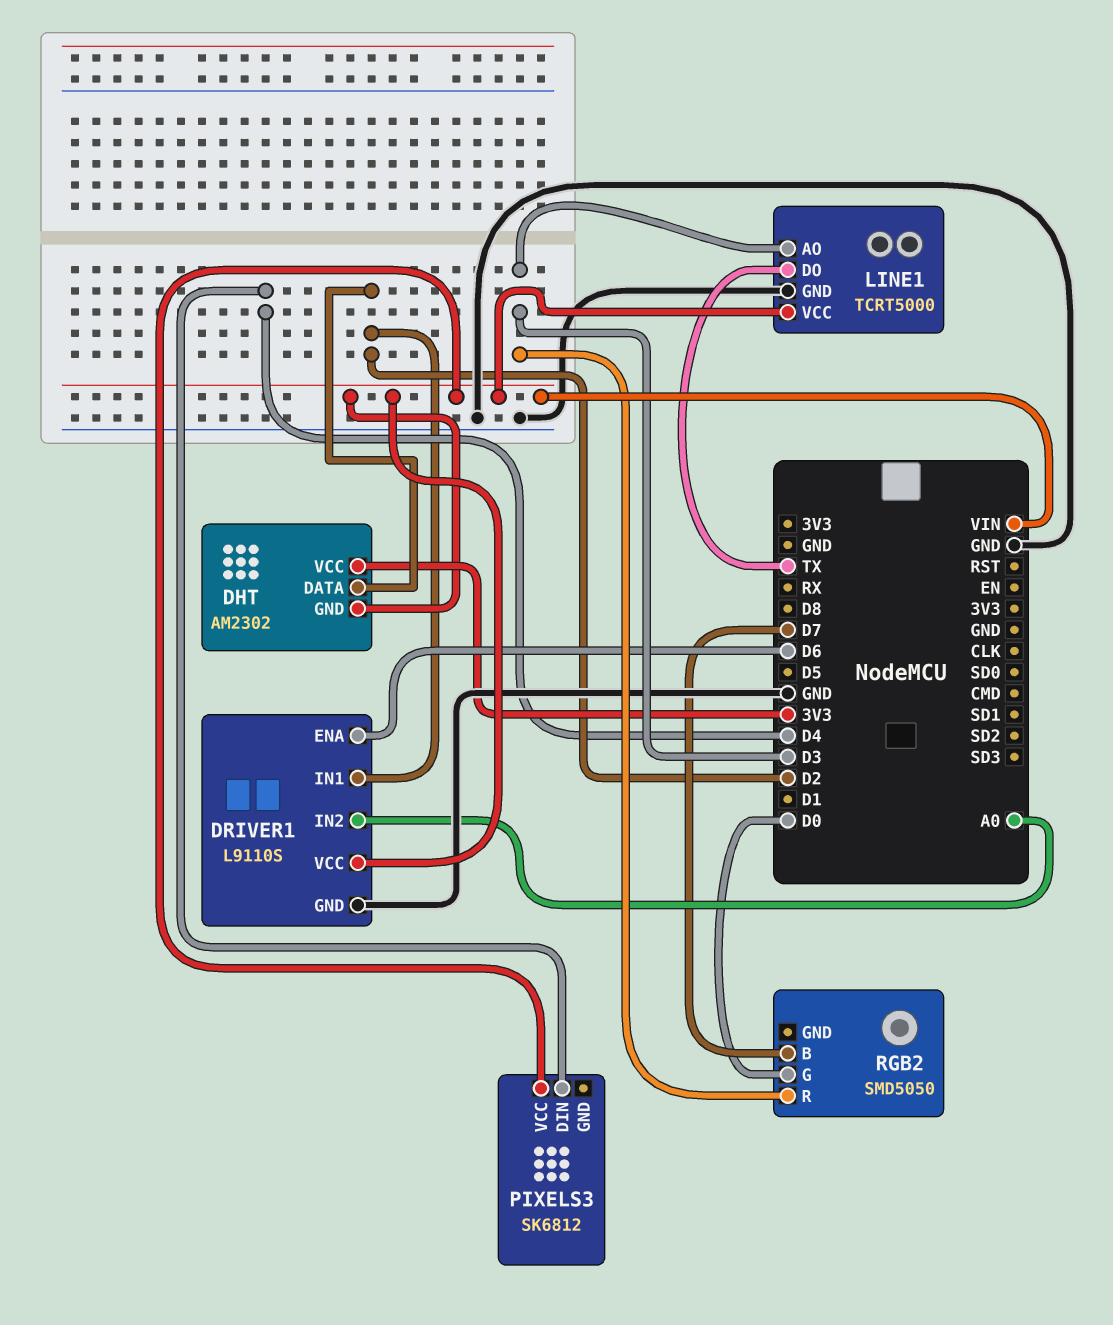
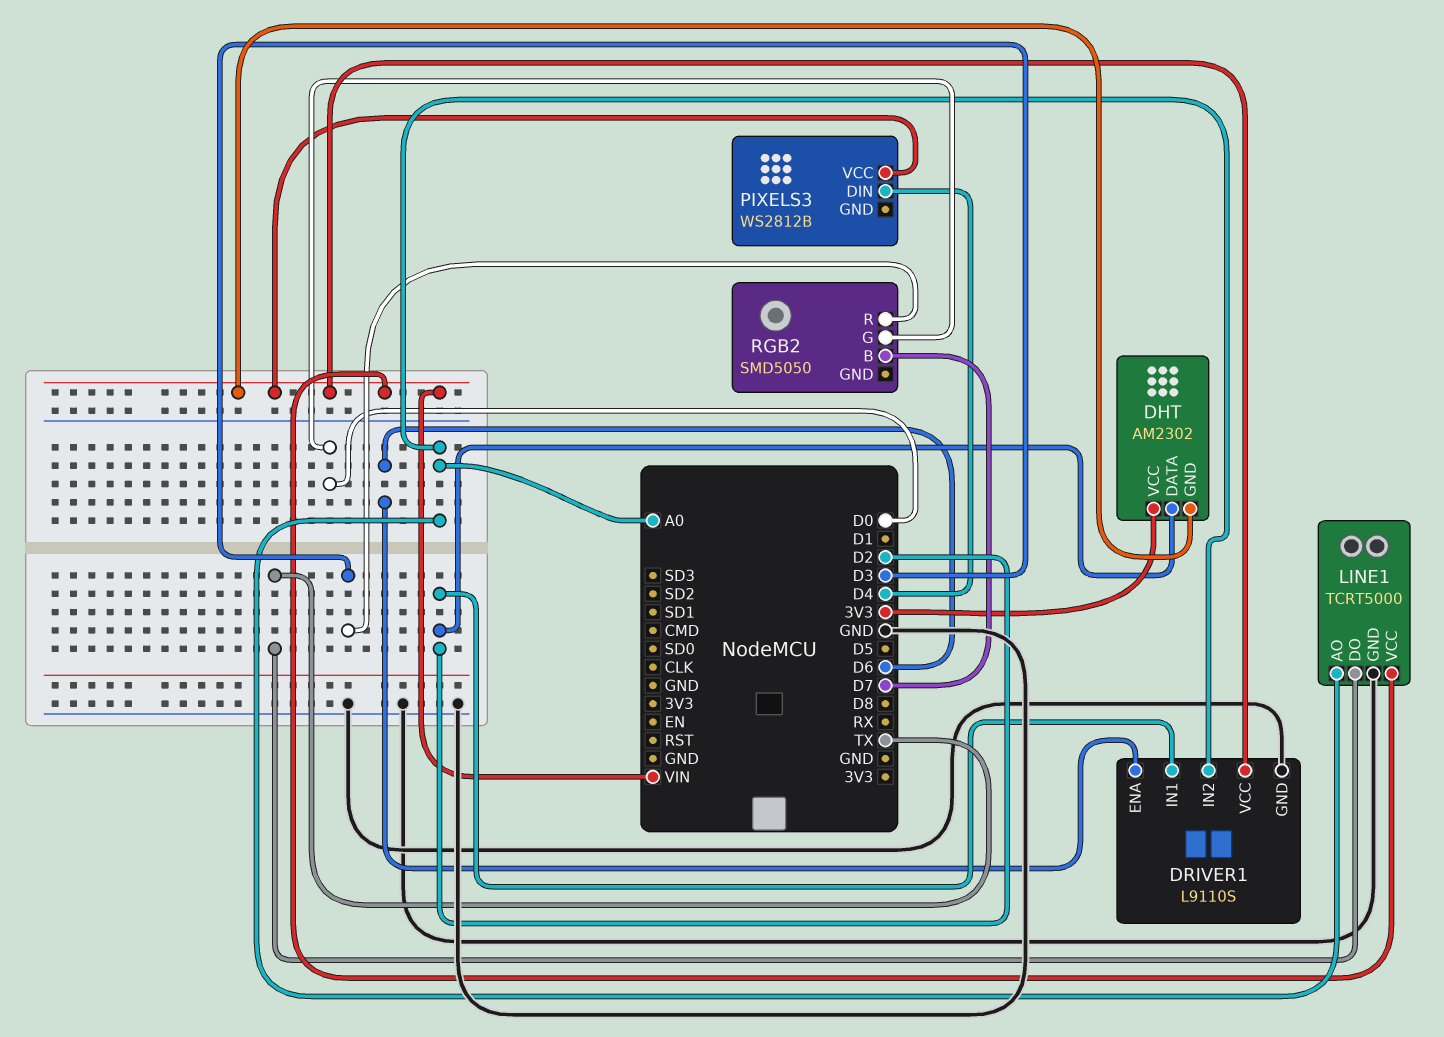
LINE1 pin AO: D3 -> A0
PIXELS3: SK6812 -> WS2812B

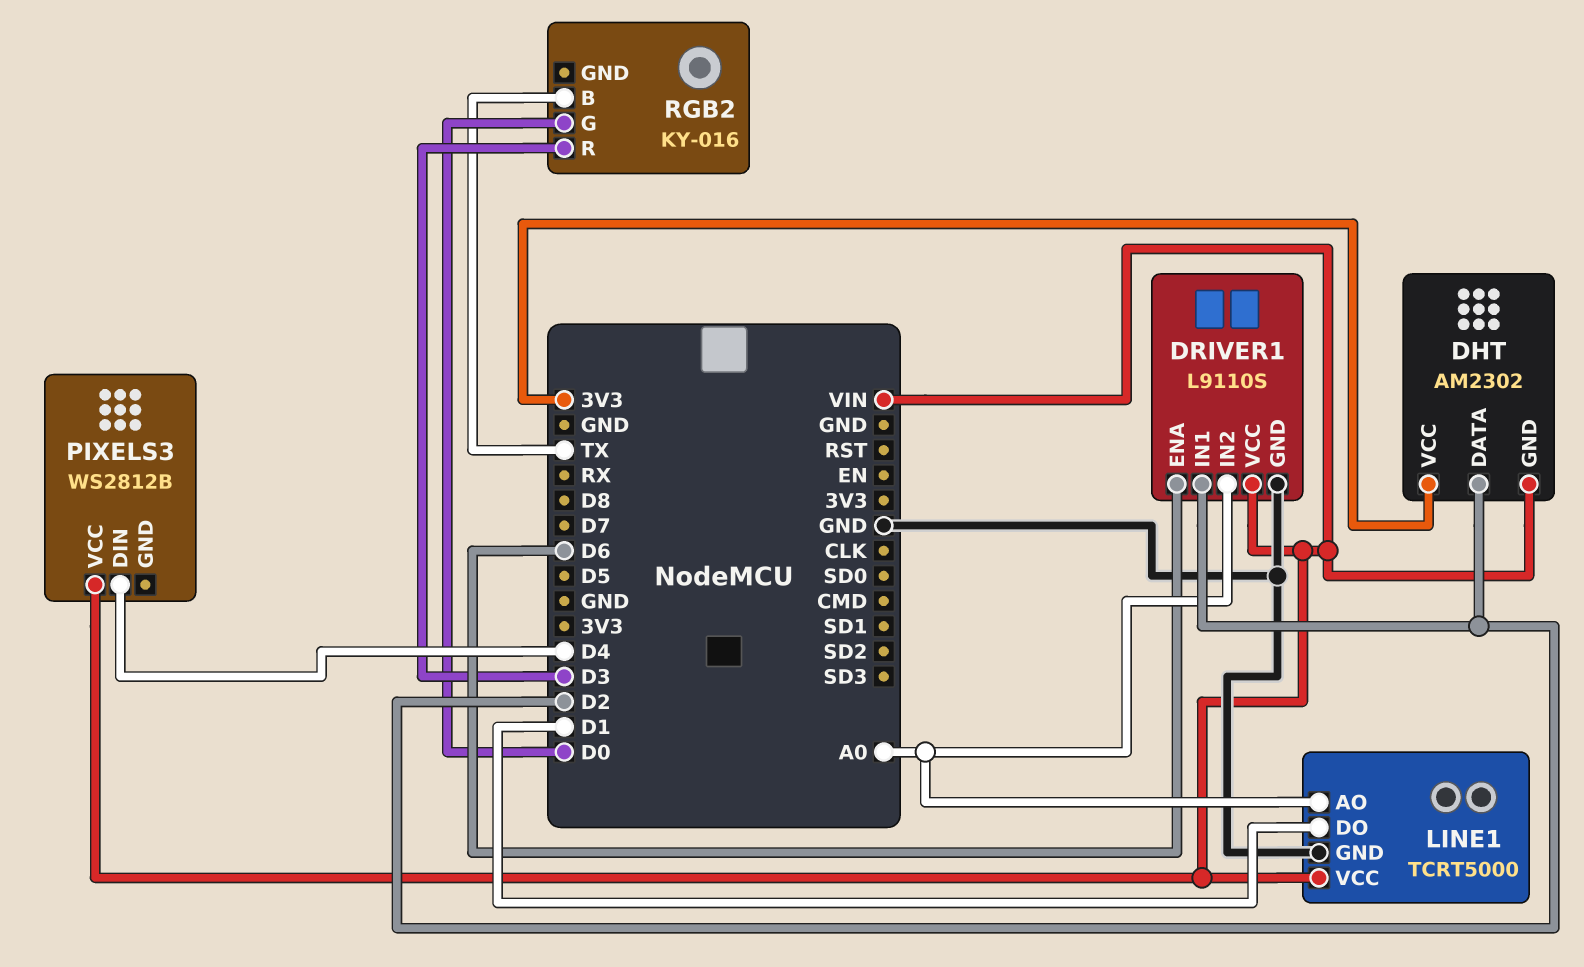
LINE1 pin DO: TX -> D1
RGB2: SMD5050 -> KY-016
RGB2 pin B: D7 -> TX

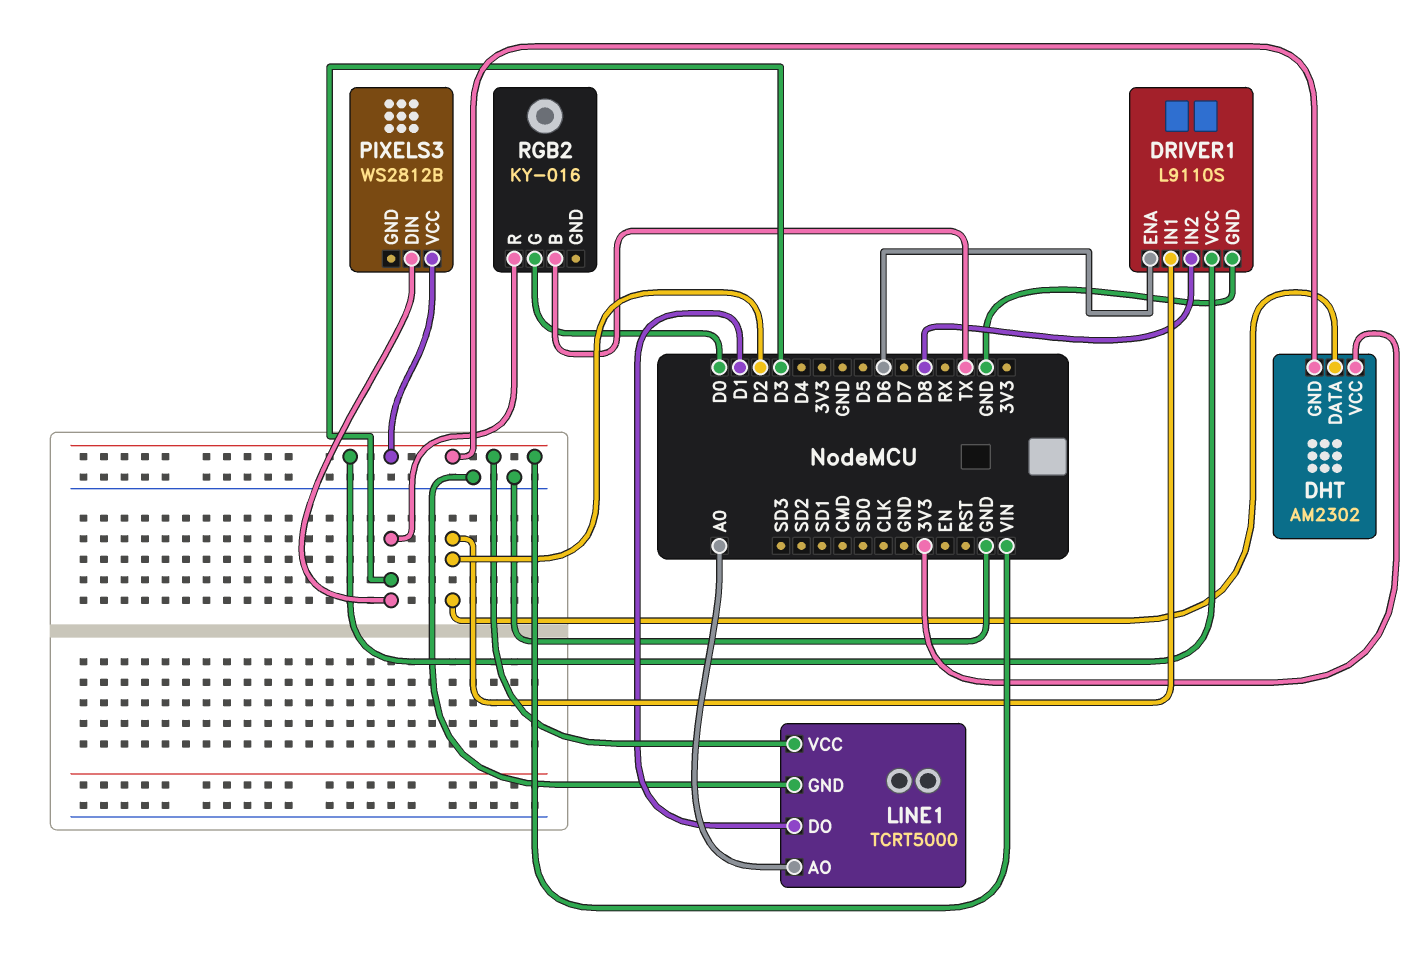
DRIVER1 pin IN2: A0 -> D8
PIXELS3 pin DIN: D4 -> D3

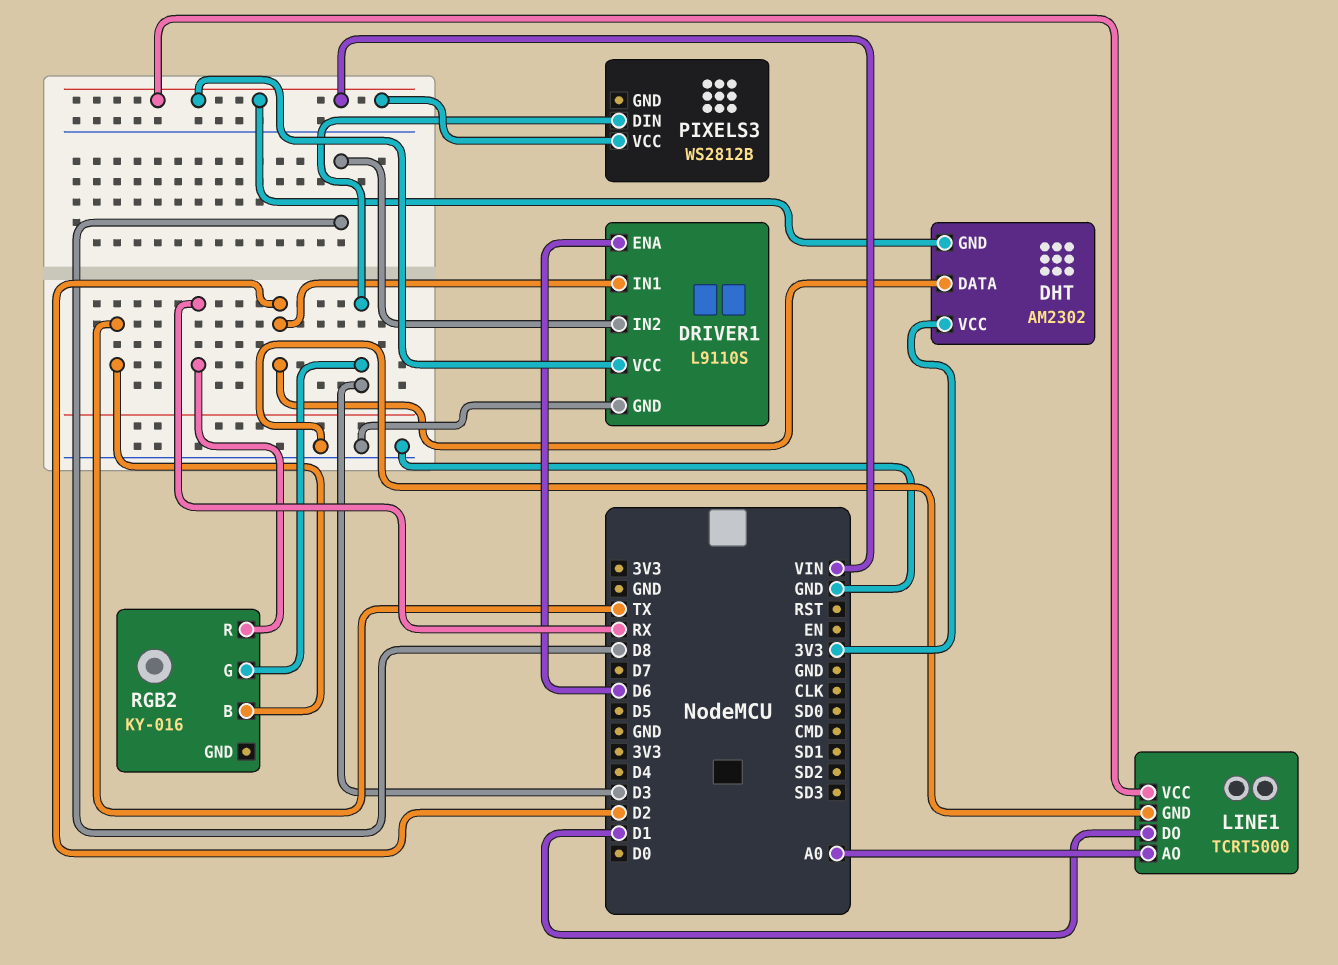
RGB2 pin G: D0 -> D3
RGB2 pin R: D3 -> RX

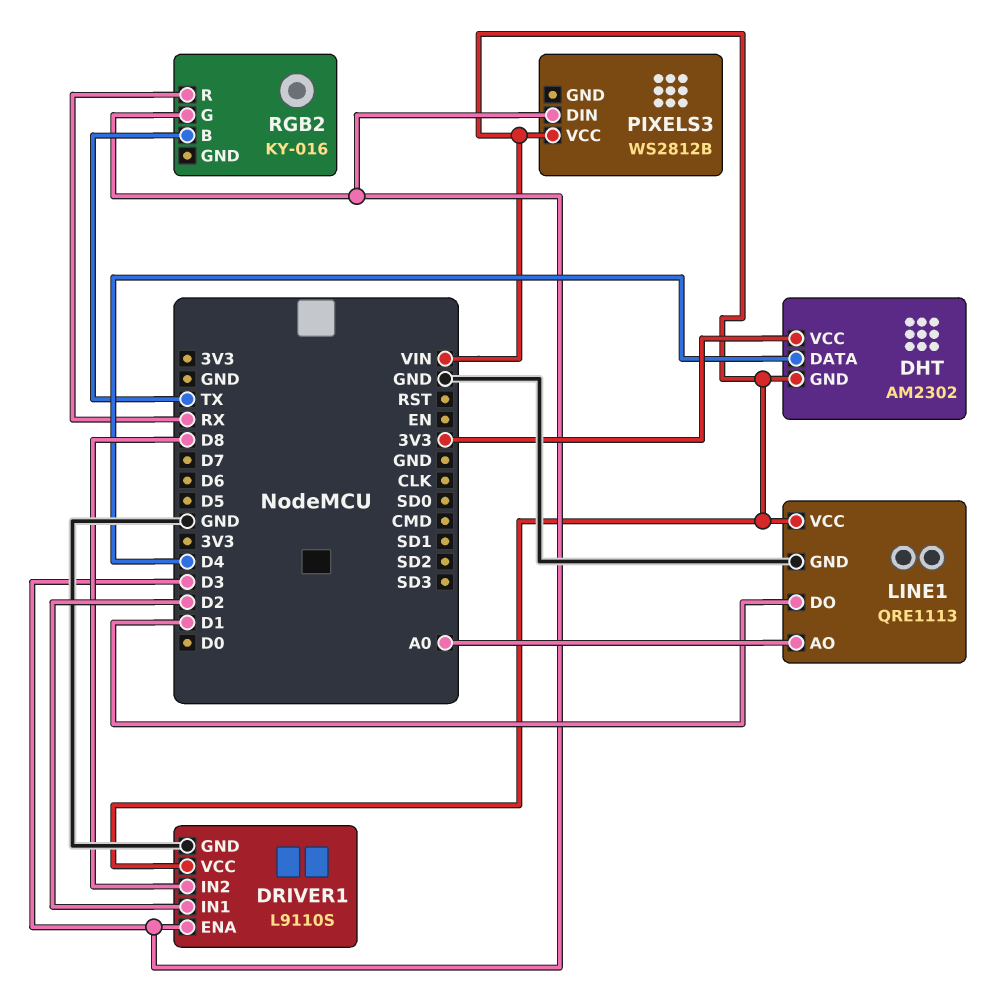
DHT pin DATA: D2 -> D4
DRIVER1 pin ENA: D6 -> D3
LINE1: TCRT5000 -> QRE1113

